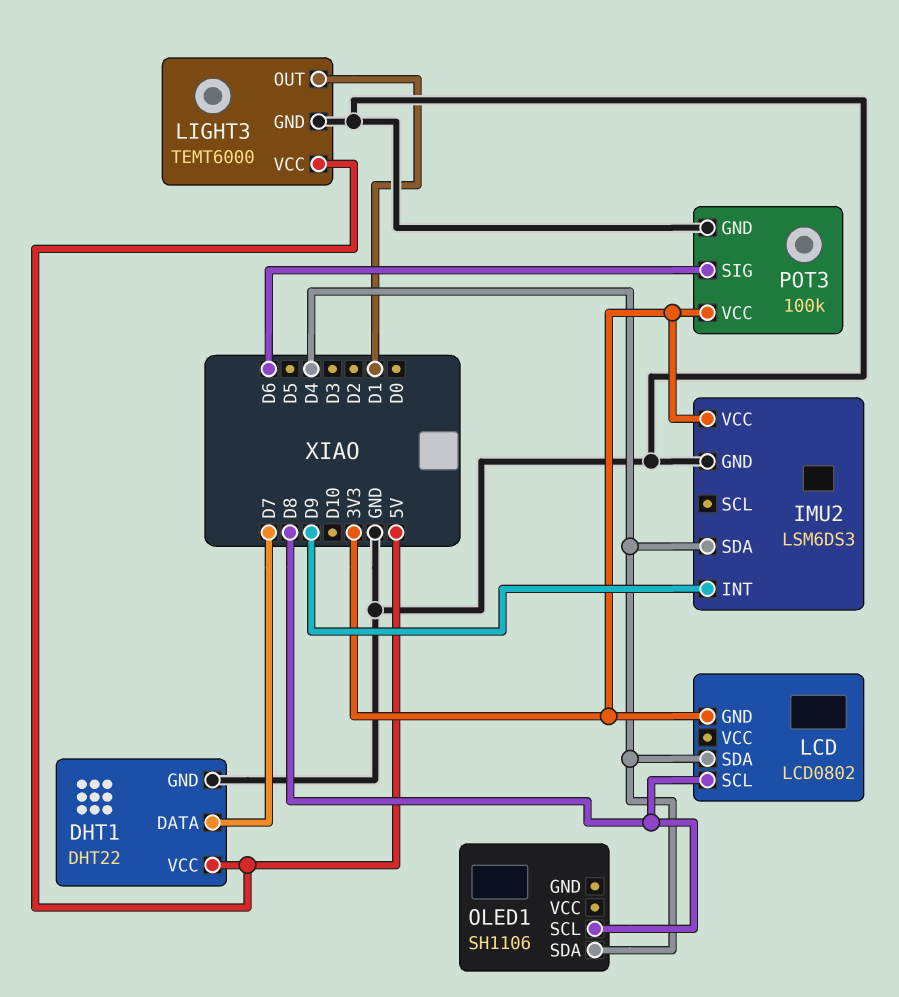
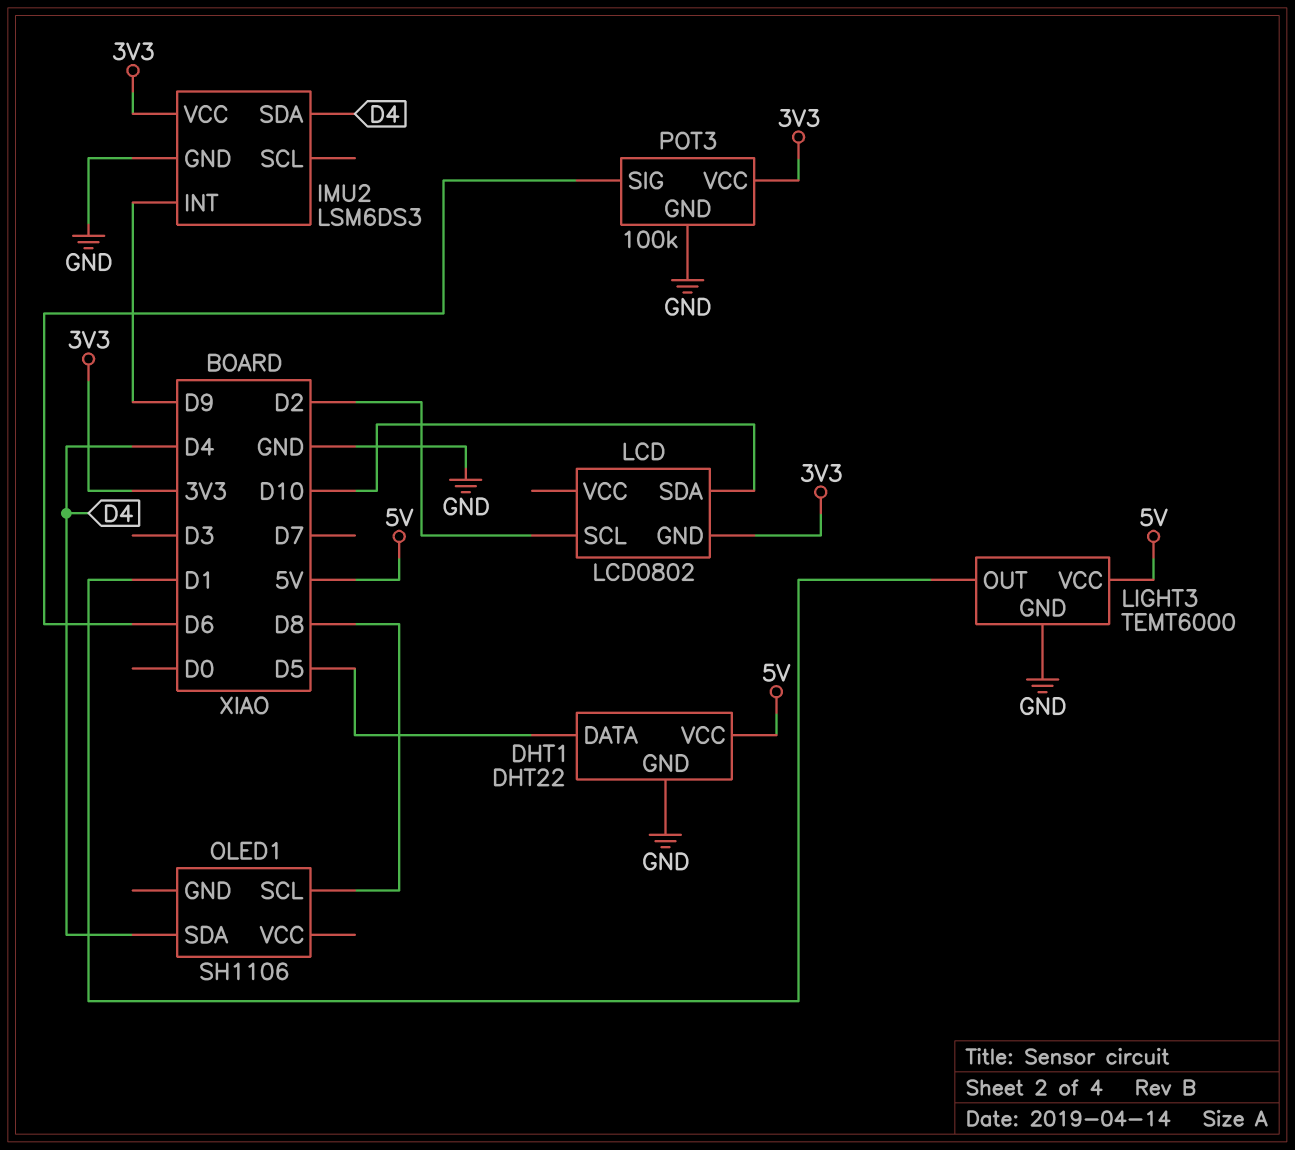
DHT1 pin DATA: D7 -> D5
LCD pin SCL: D8 -> D2
LCD pin SDA: D4 -> D10

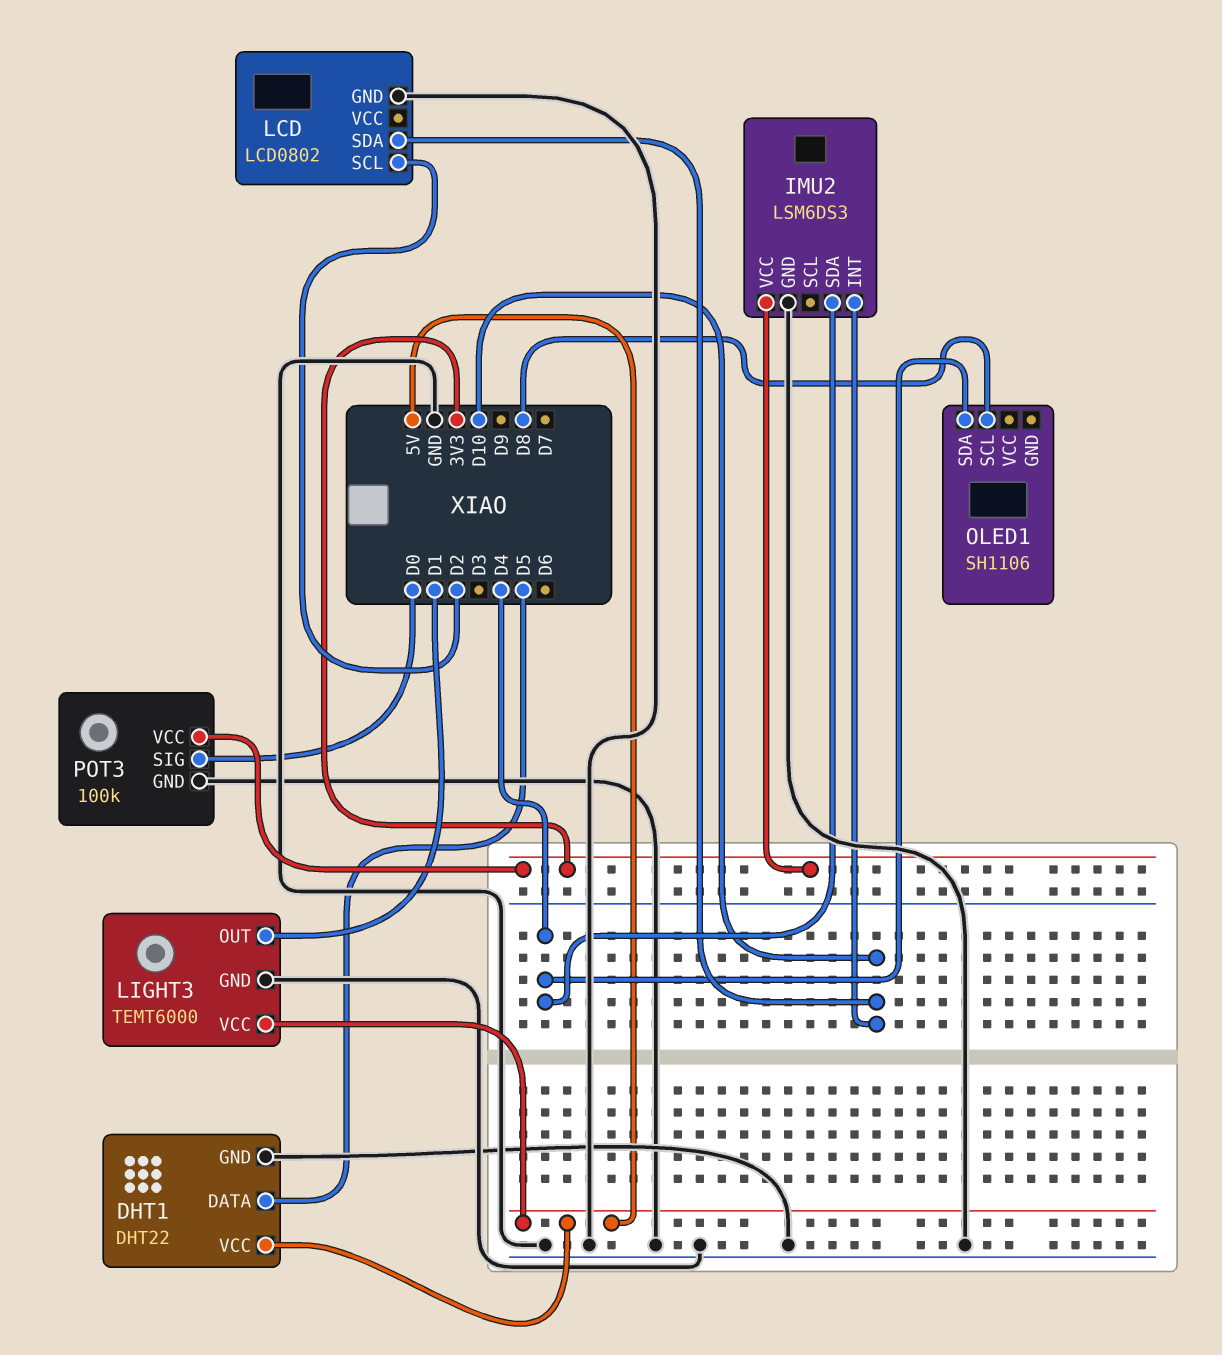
IMU2 pin INT: D9 -> D10
LCD pin GND: 3V3 -> GND
POT3 pin SIG: D6 -> D0

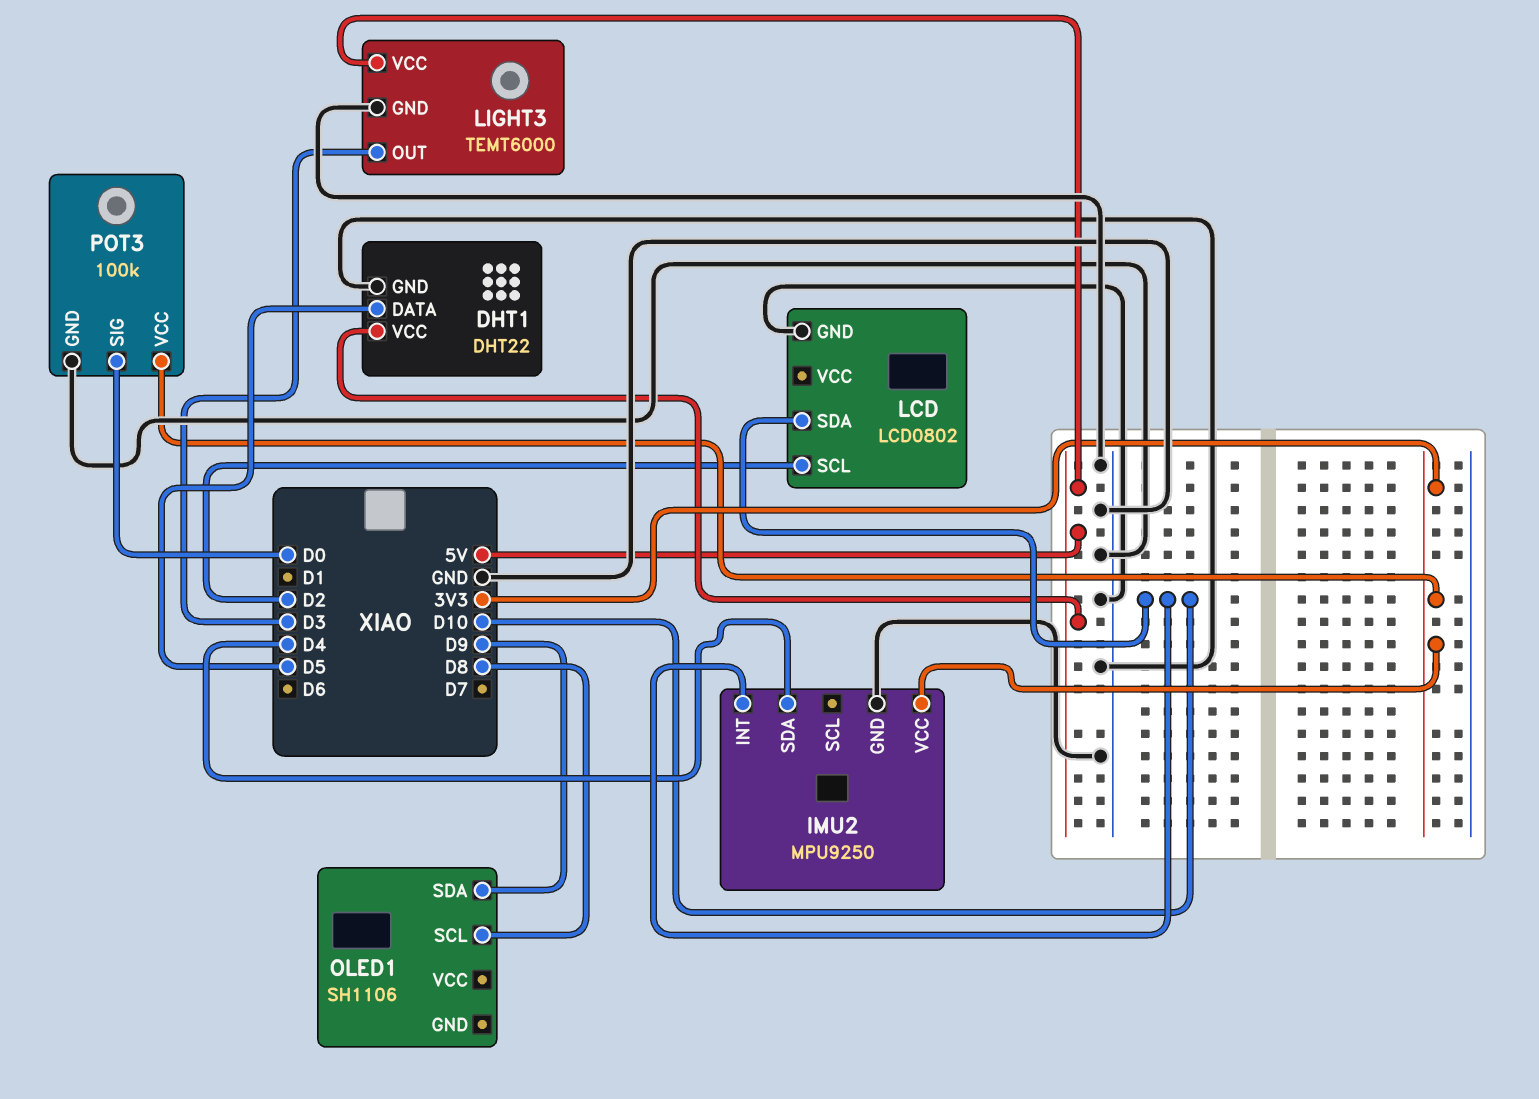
IMU2: LSM6DS3 -> MPU9250
LIGHT3 pin OUT: D1 -> D3
OLED1 pin SDA: D4 -> D9

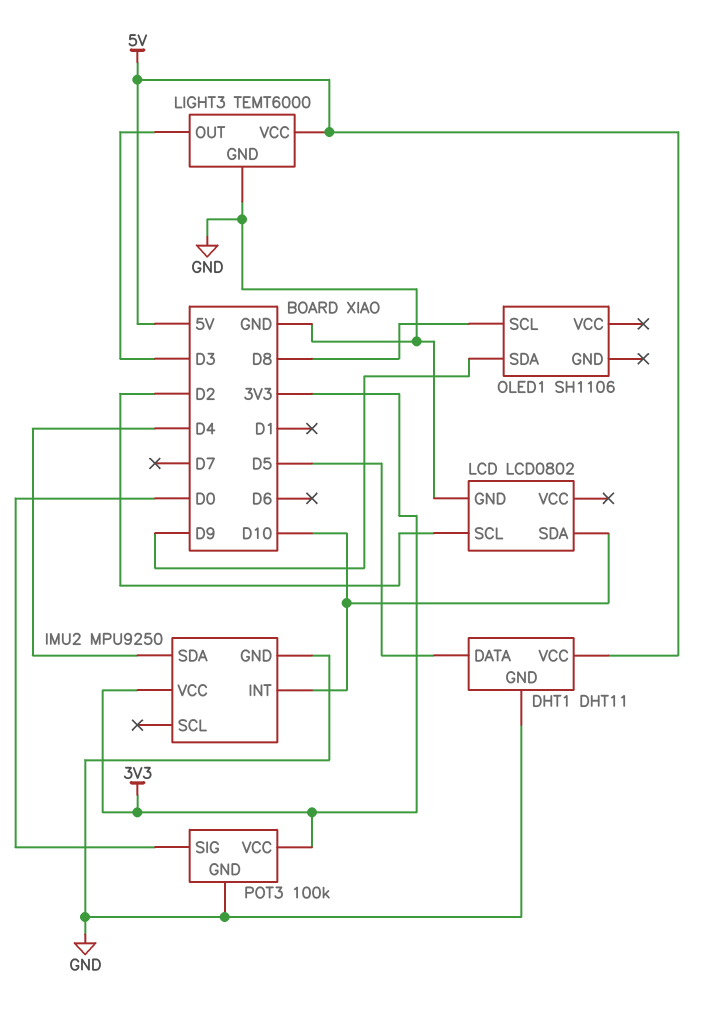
DHT1: DHT22 -> DHT11

